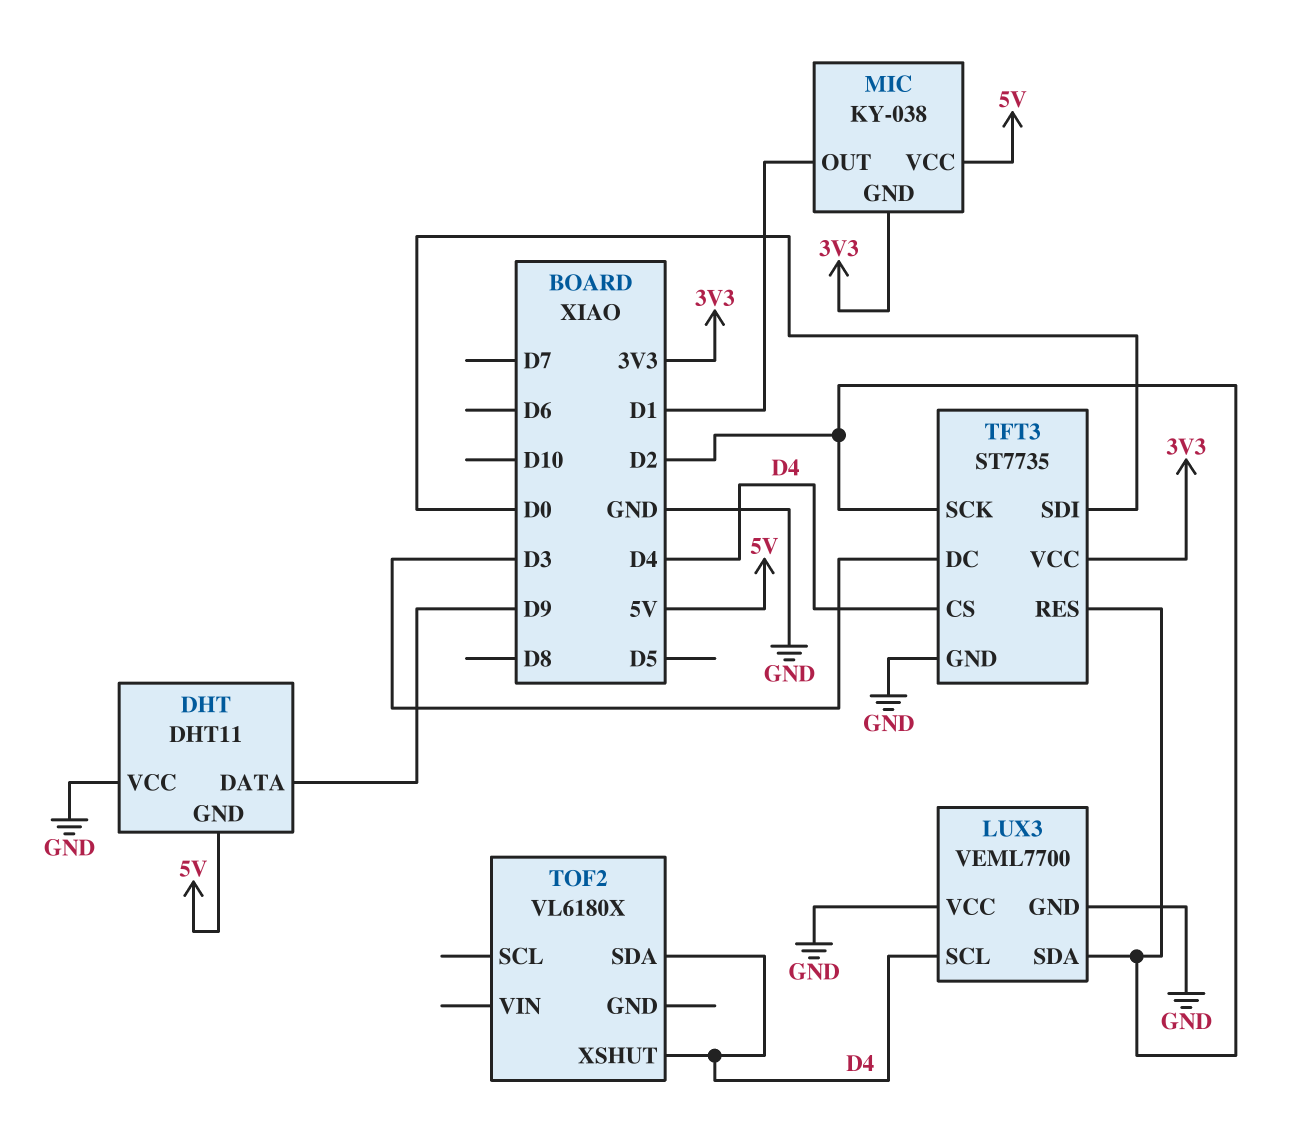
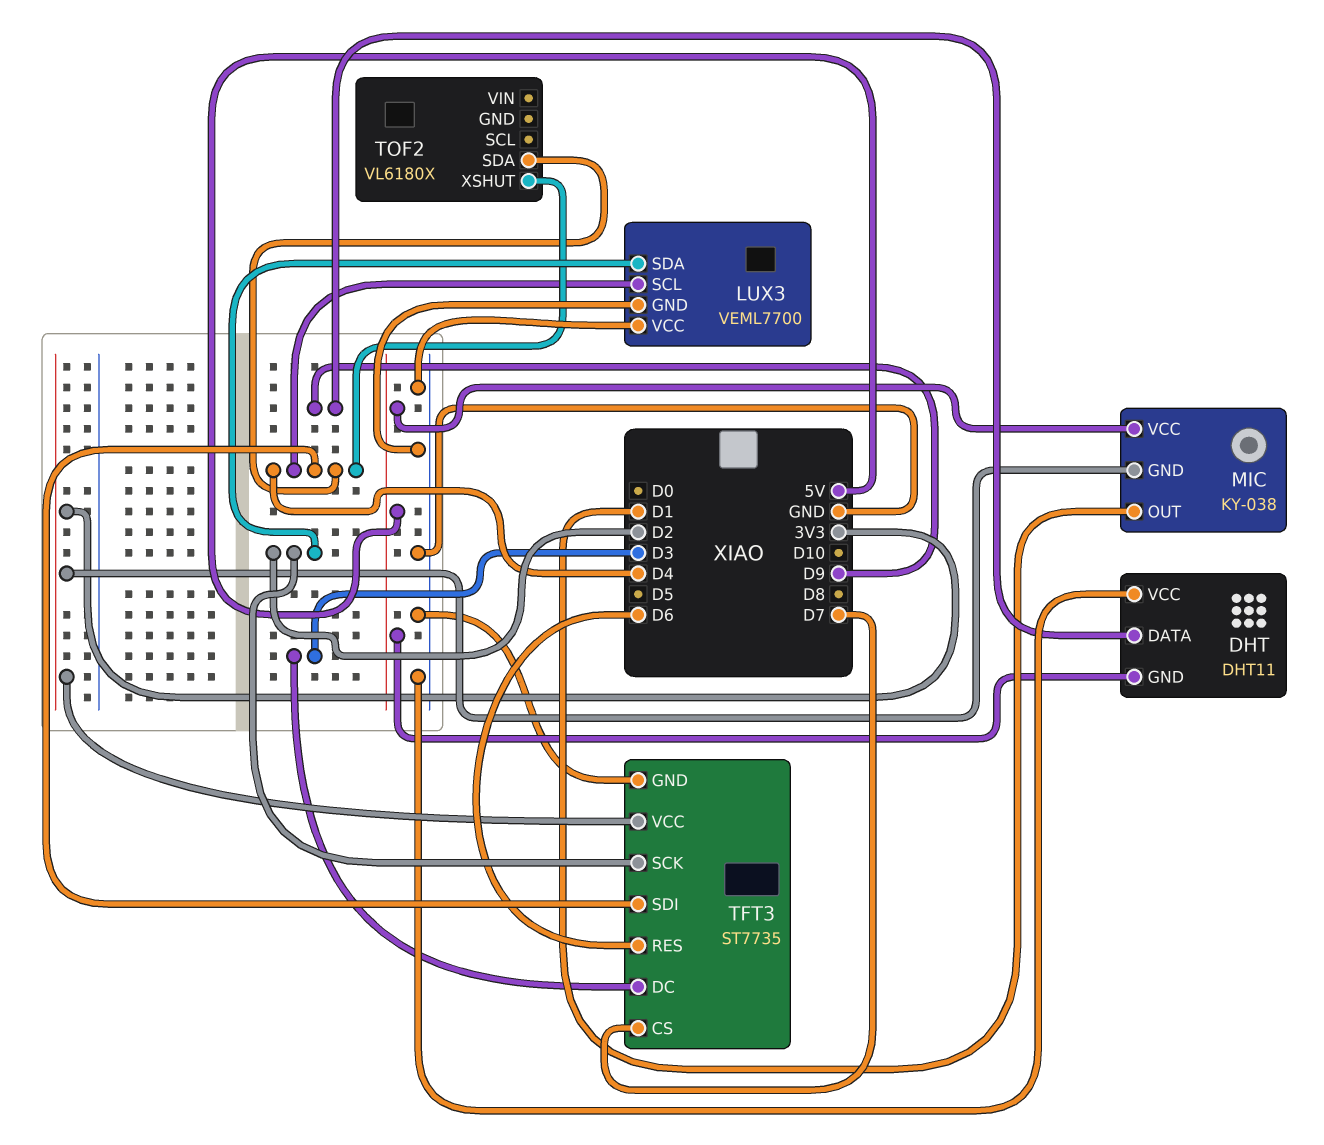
TFT3 pin CS: D4 -> D7
TFT3 pin RES: D2 -> D6
TFT3 pin SDI: D0 -> D4

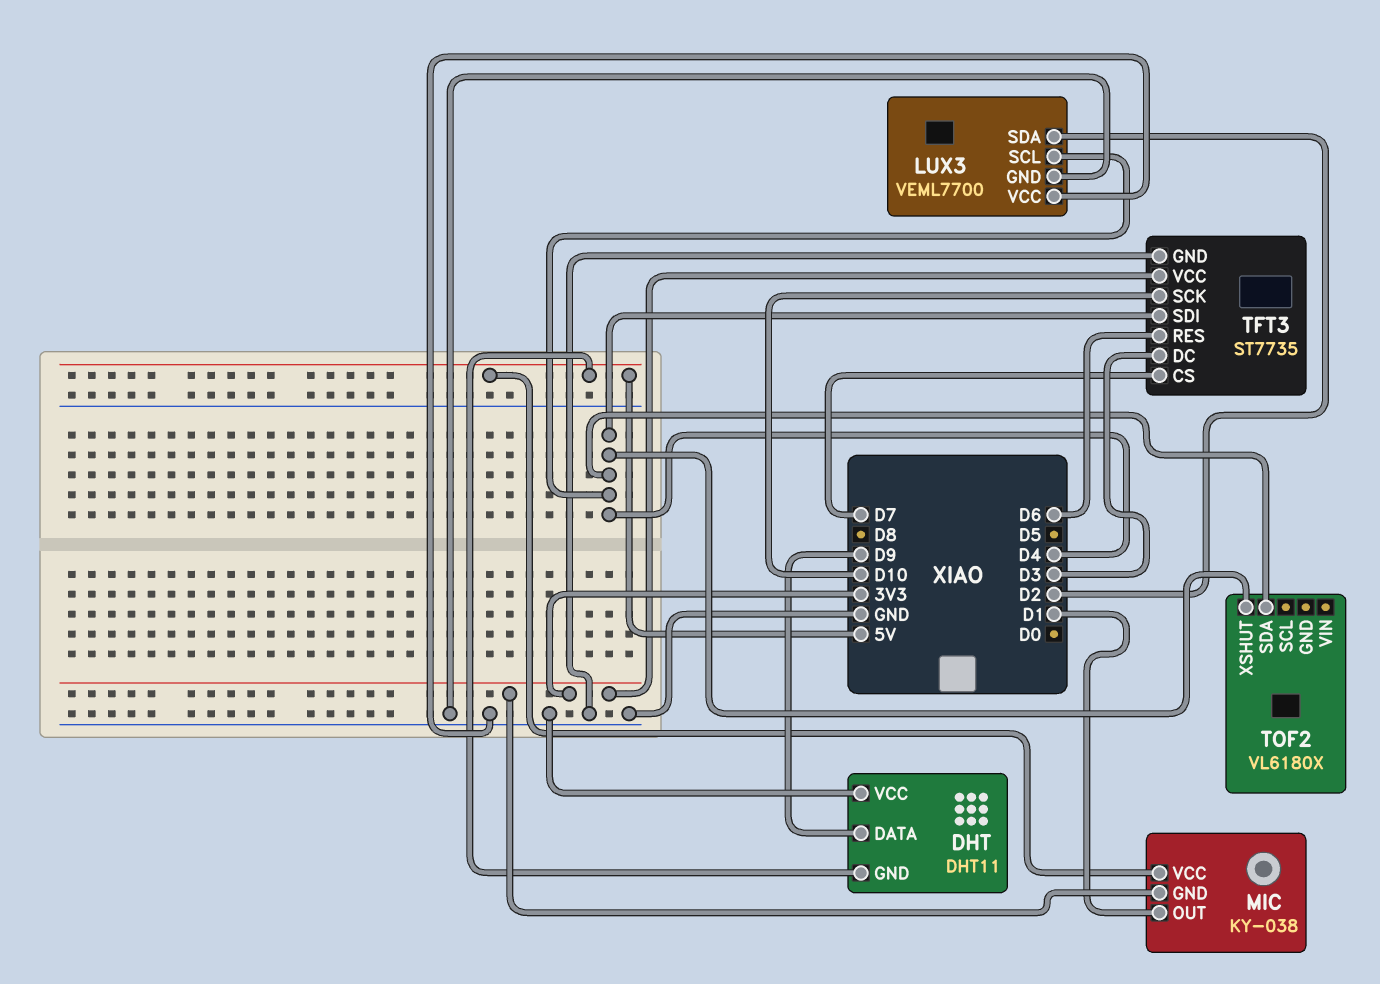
TFT3 pin SCK: D2 -> D10

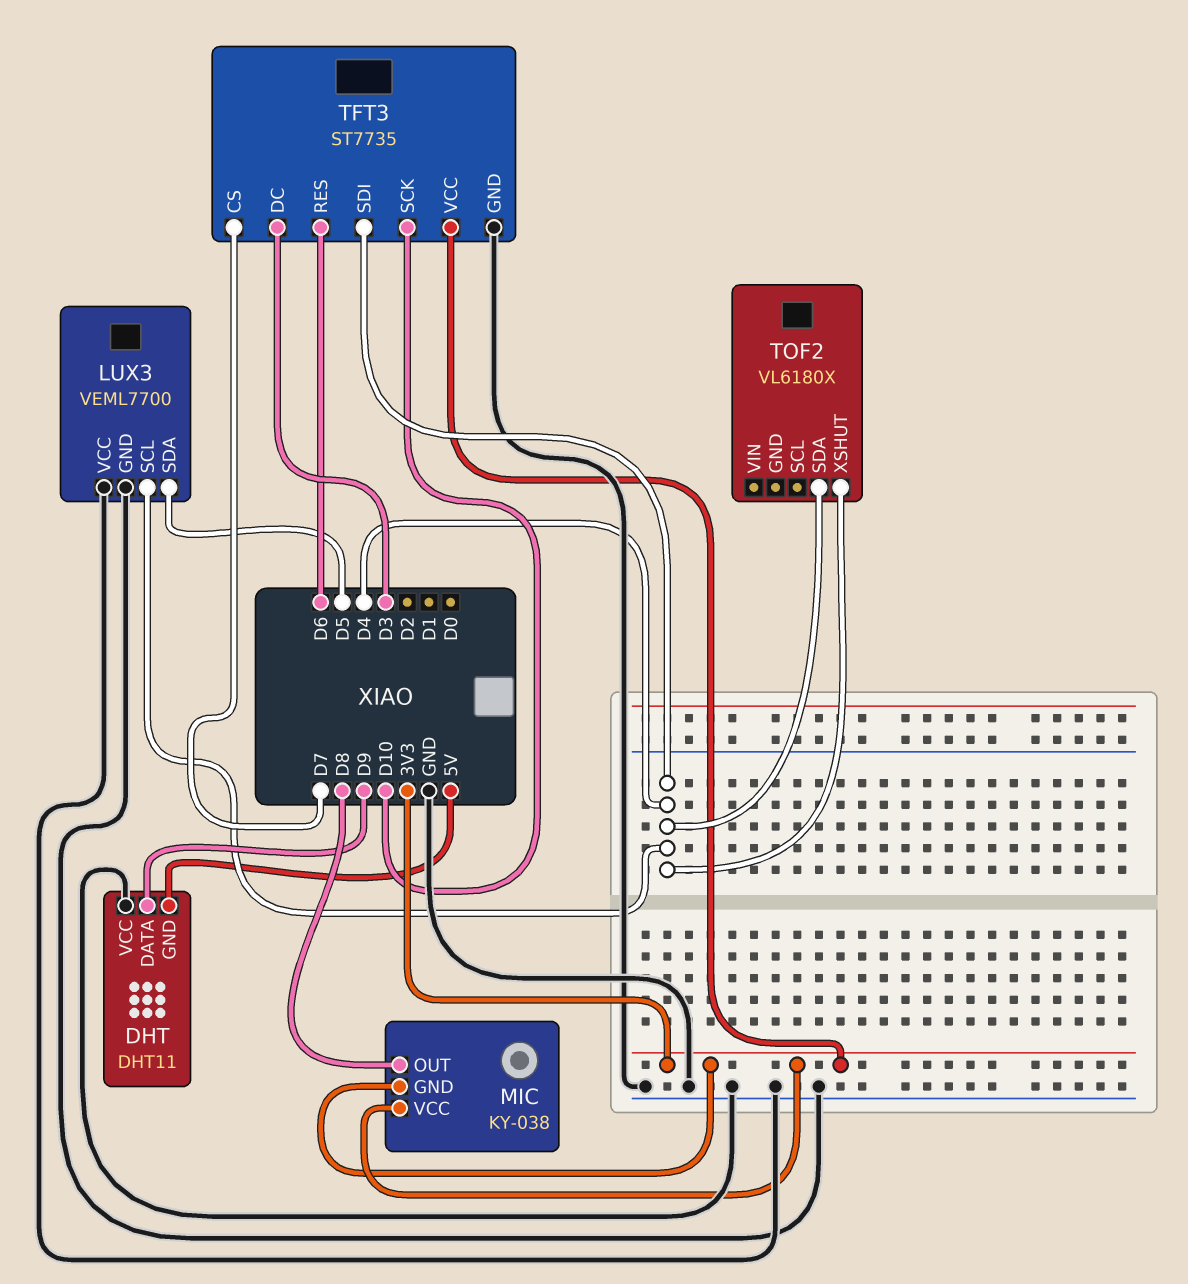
LUX3 pin SDA: D2 -> D5
MIC pin OUT: D1 -> D8
MIC pin VCC: 5V -> 3V3

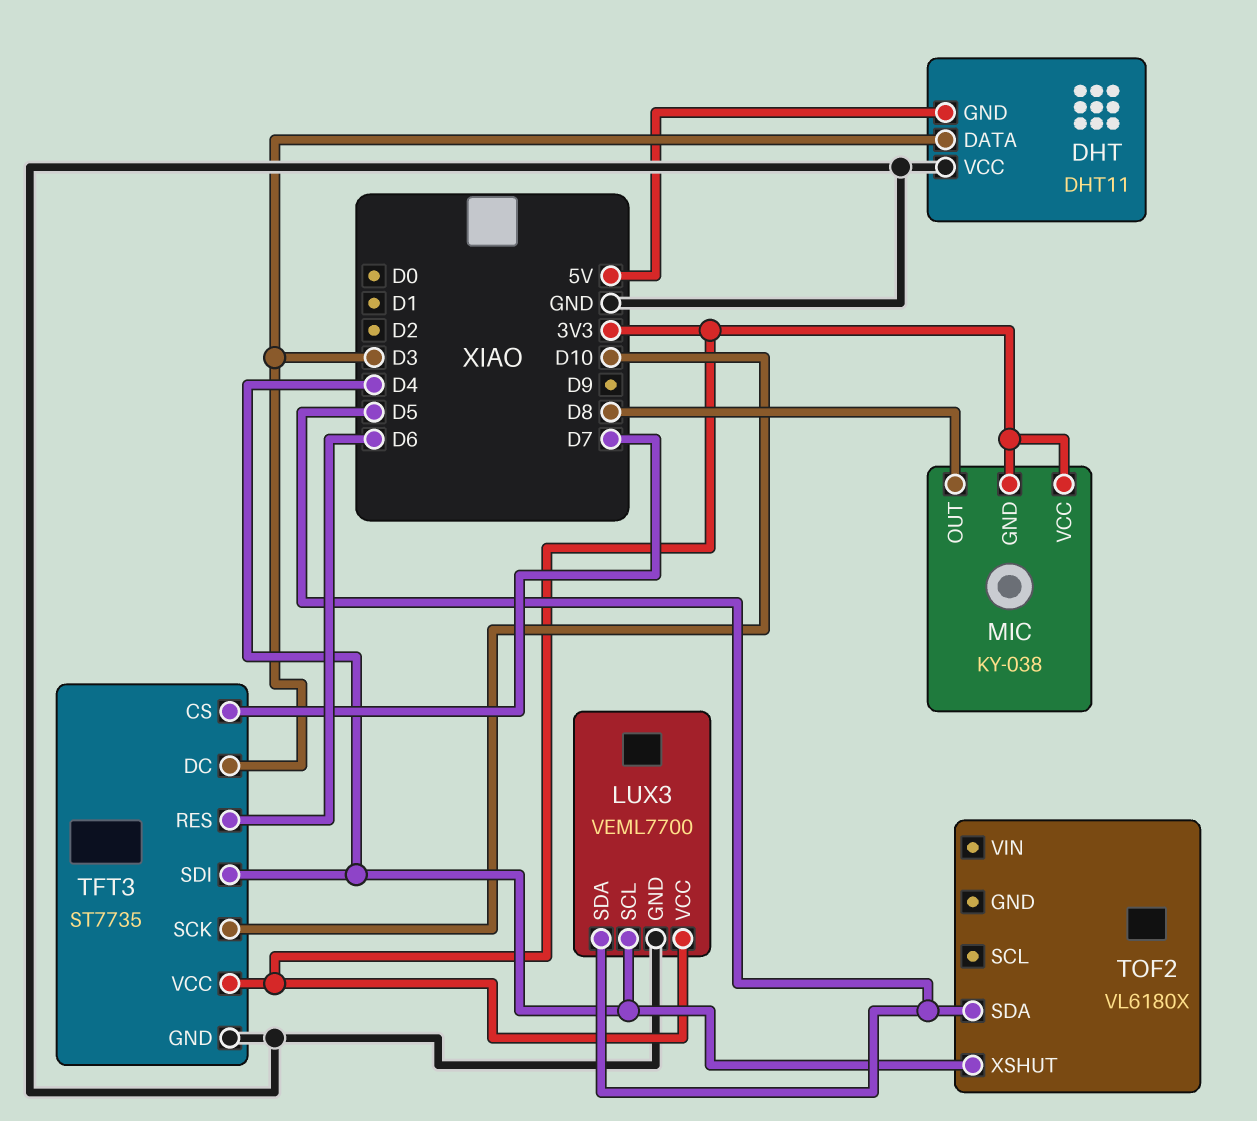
DHT pin DATA: D9 -> D3
LUX3 pin VCC: GND -> 3V3
TOF2 pin SDA: D4 -> D5

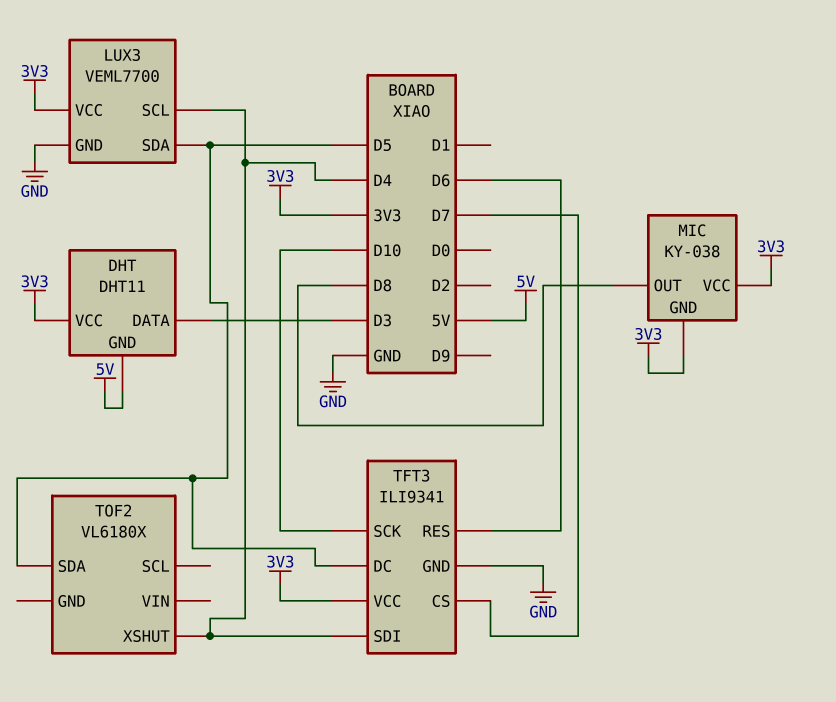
DHT pin VCC: GND -> 3V3
TFT3: ST7735 -> ILI9341
TFT3 pin DC: D3 -> D5

